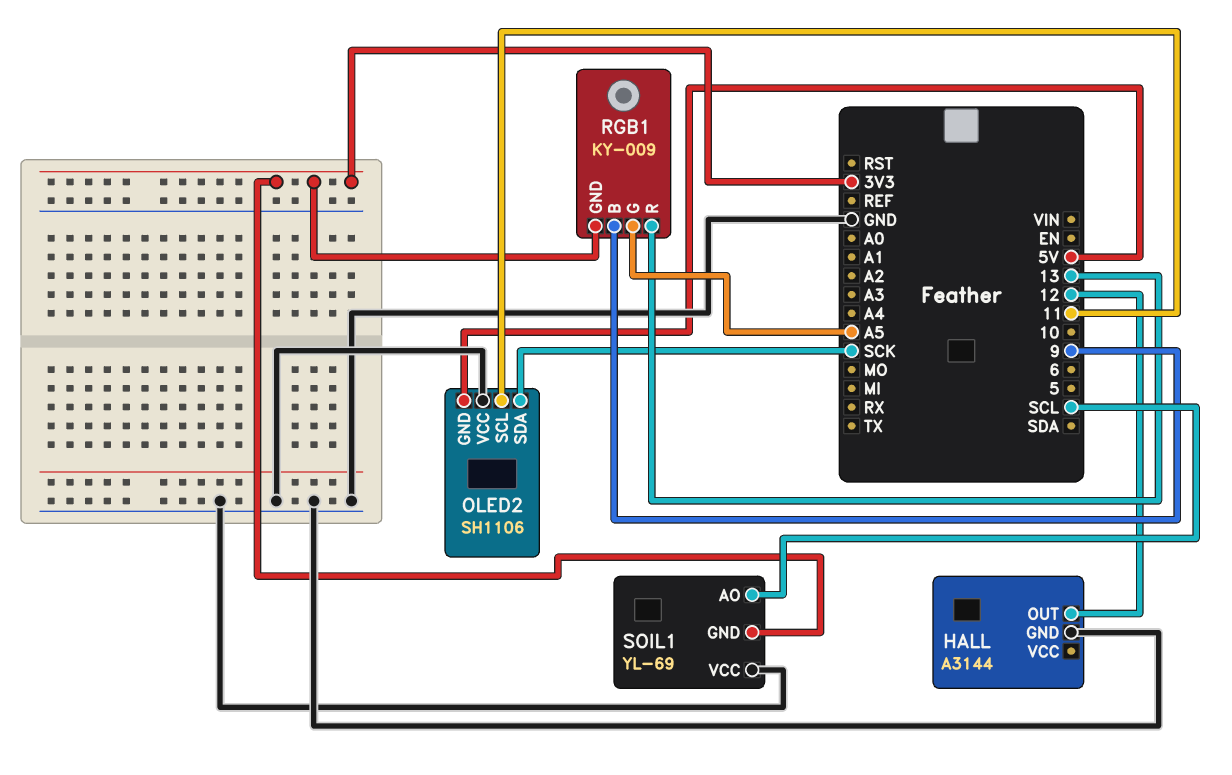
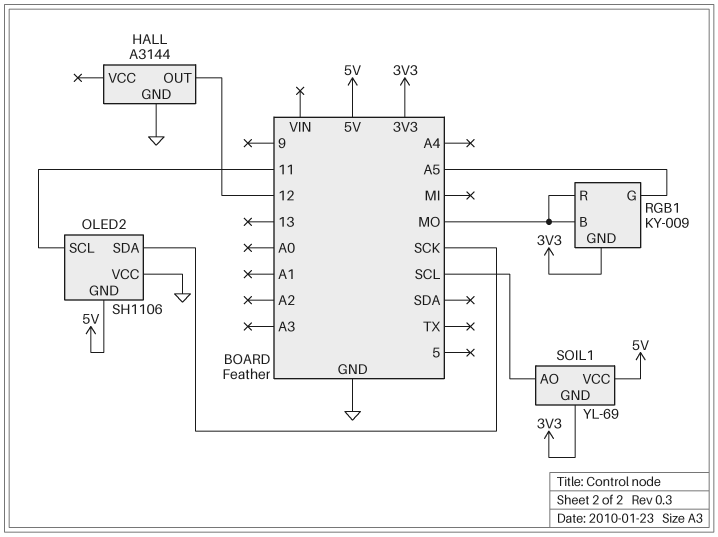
RGB1 pin B: 9 -> MO
RGB1 pin R: 13 -> MO
SOIL1 pin VCC: GND -> 5V

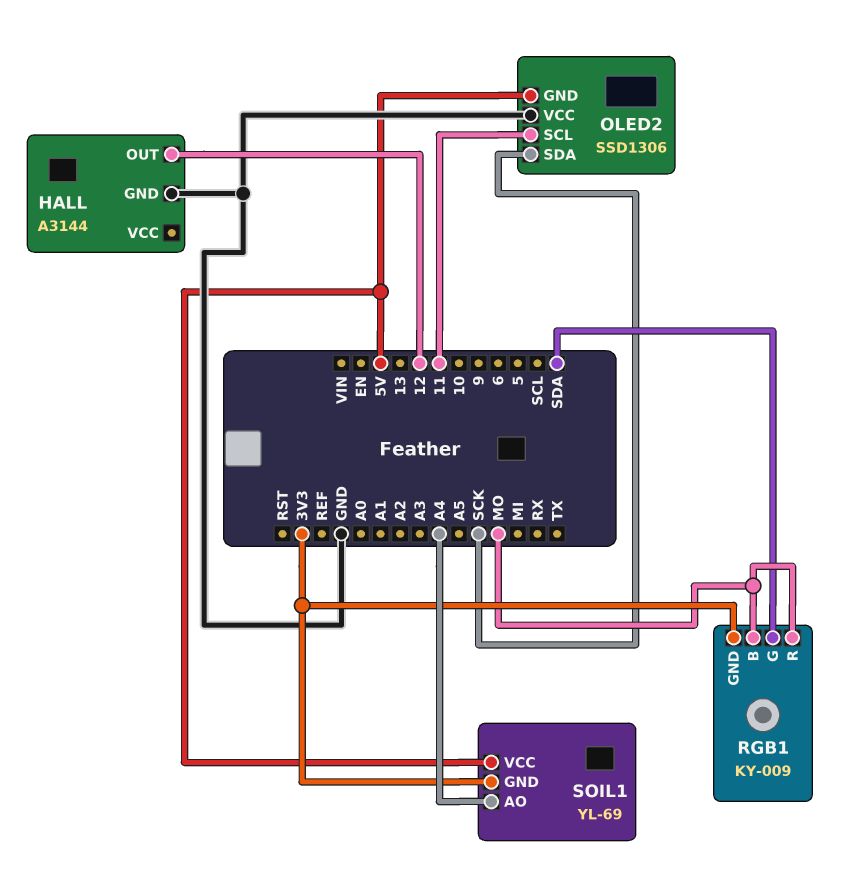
OLED2: SH1106 -> SSD1306
RGB1 pin G: A5 -> SDA
SOIL1 pin AO: SCL -> A4

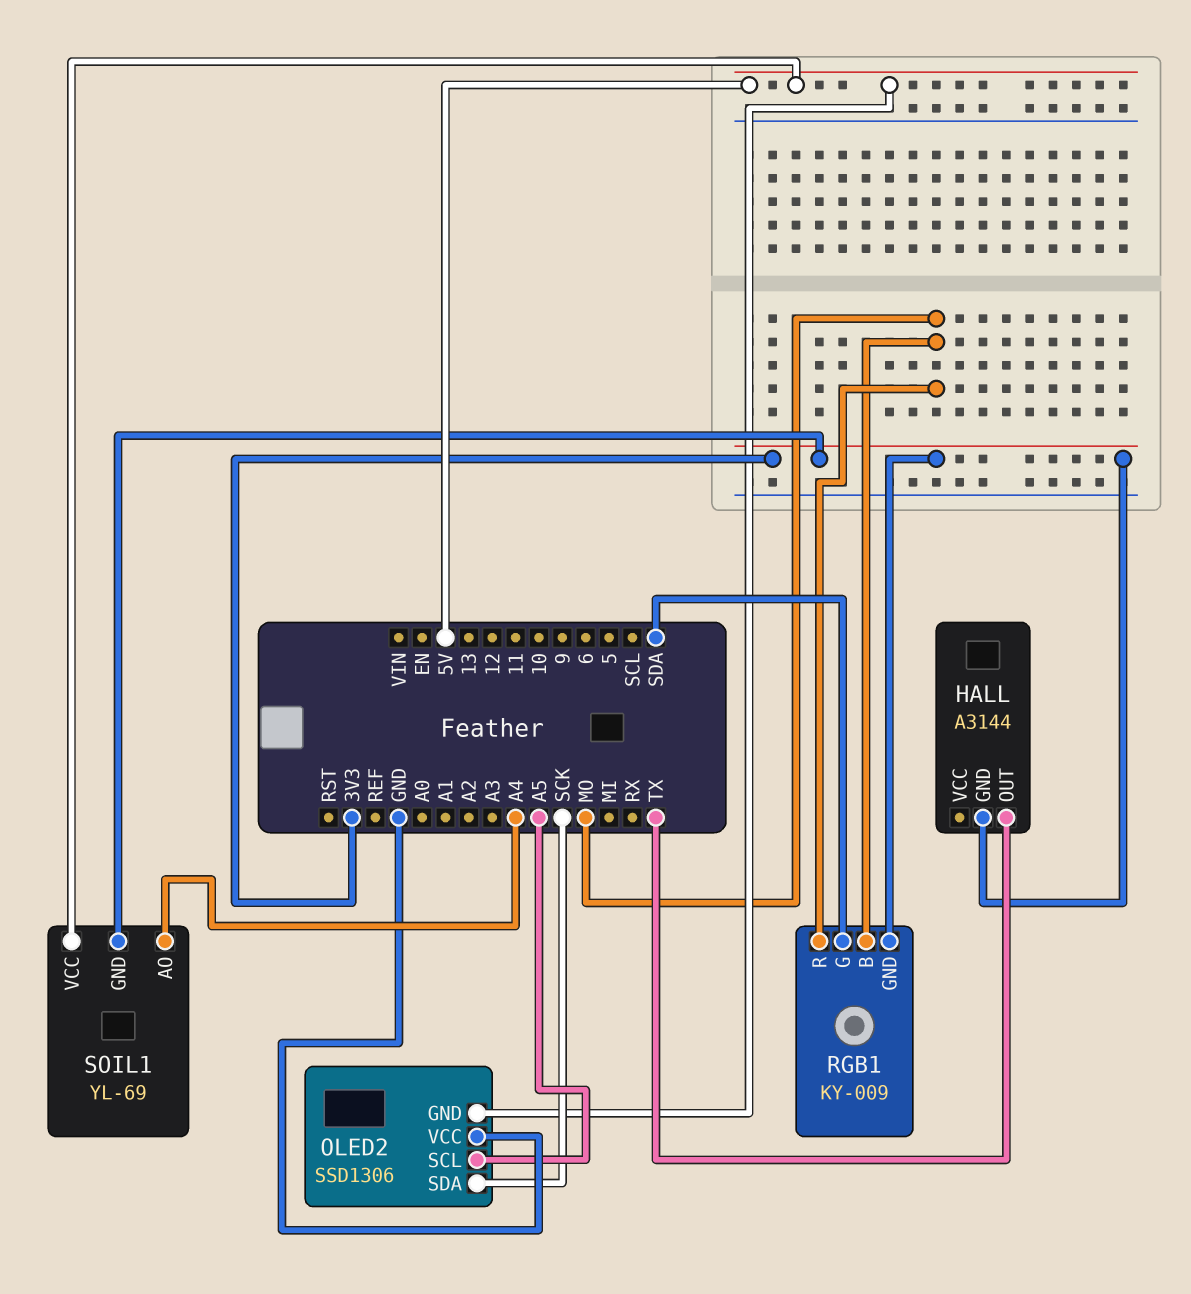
HALL pin GND: GND -> 3V3
HALL pin OUT: 12 -> TX
OLED2 pin SCL: 11 -> A5

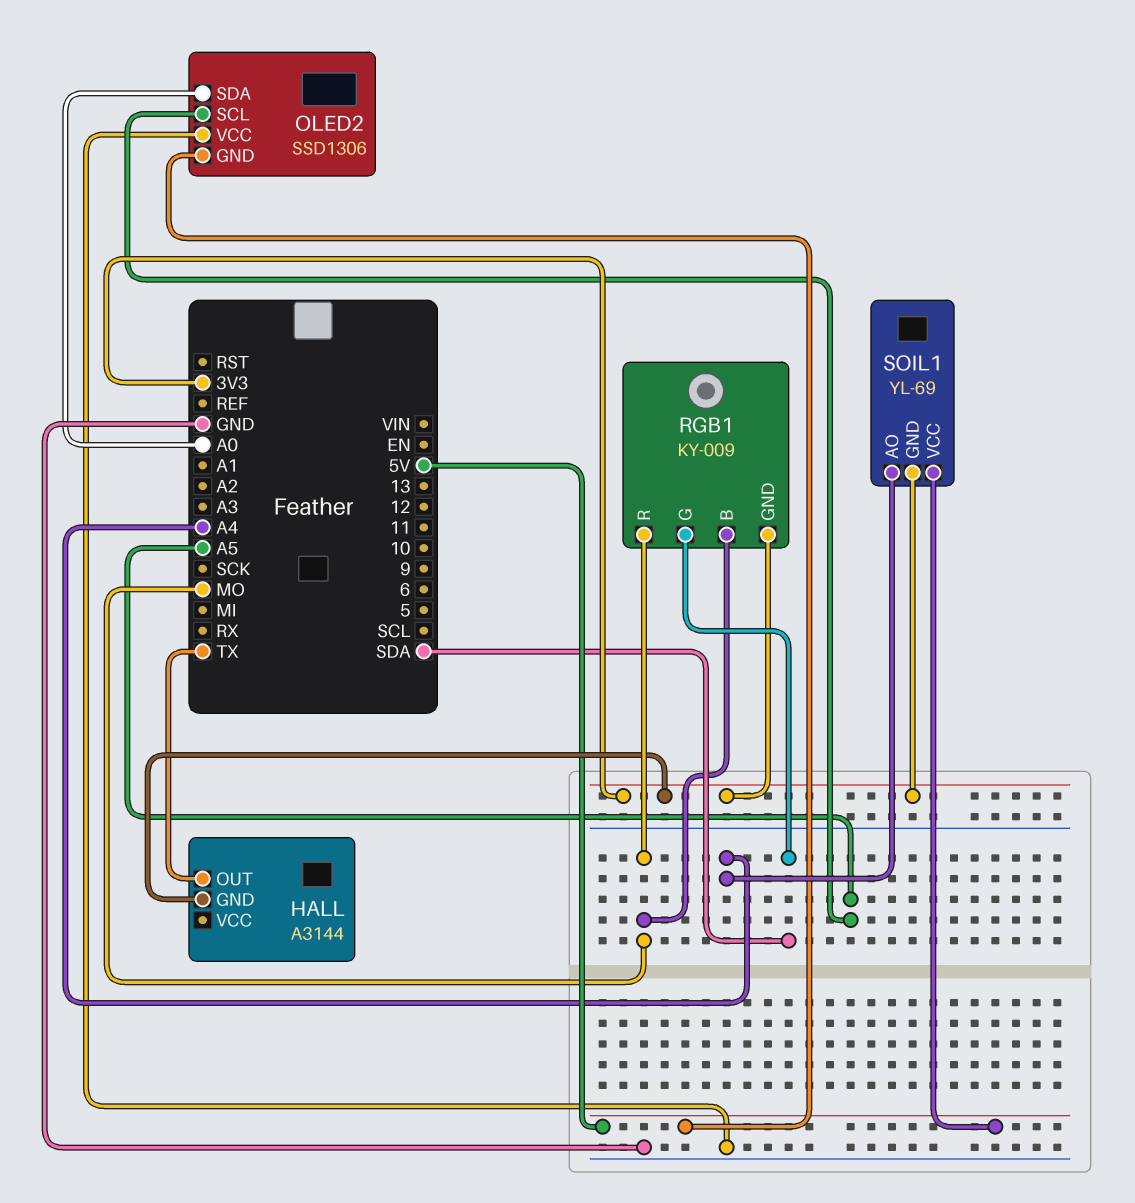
OLED2 pin SDA: SCK -> A0

